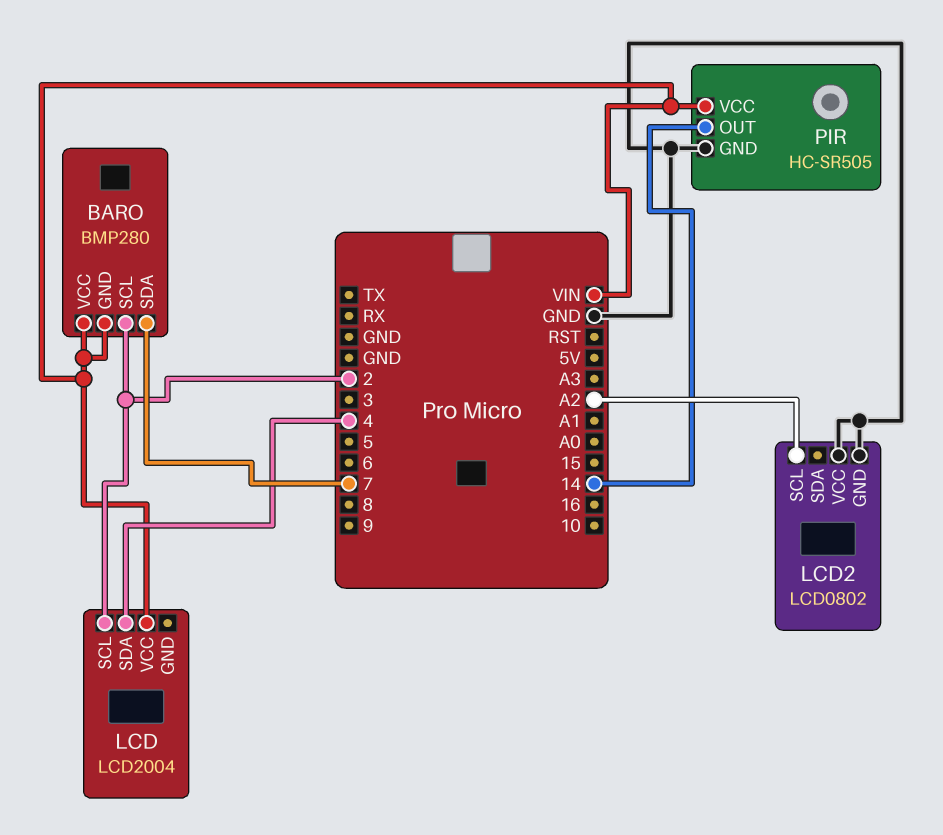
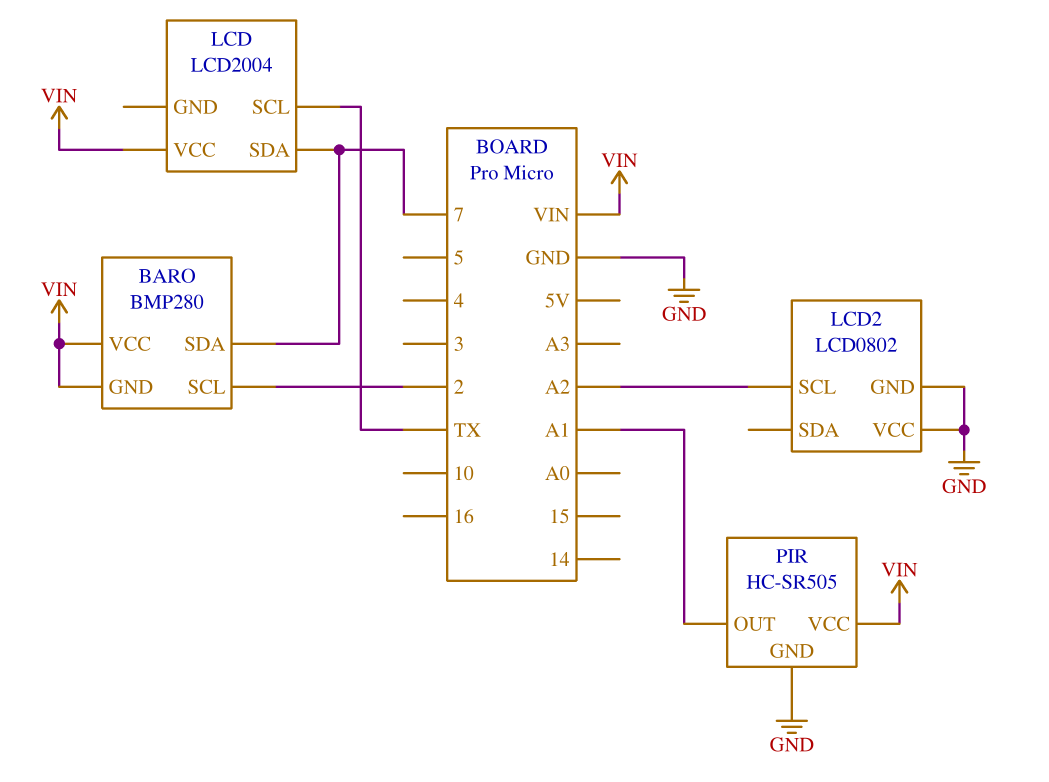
LCD pin SCL: 2 -> TX
LCD pin SDA: 4 -> 7
PIR pin OUT: 14 -> A1

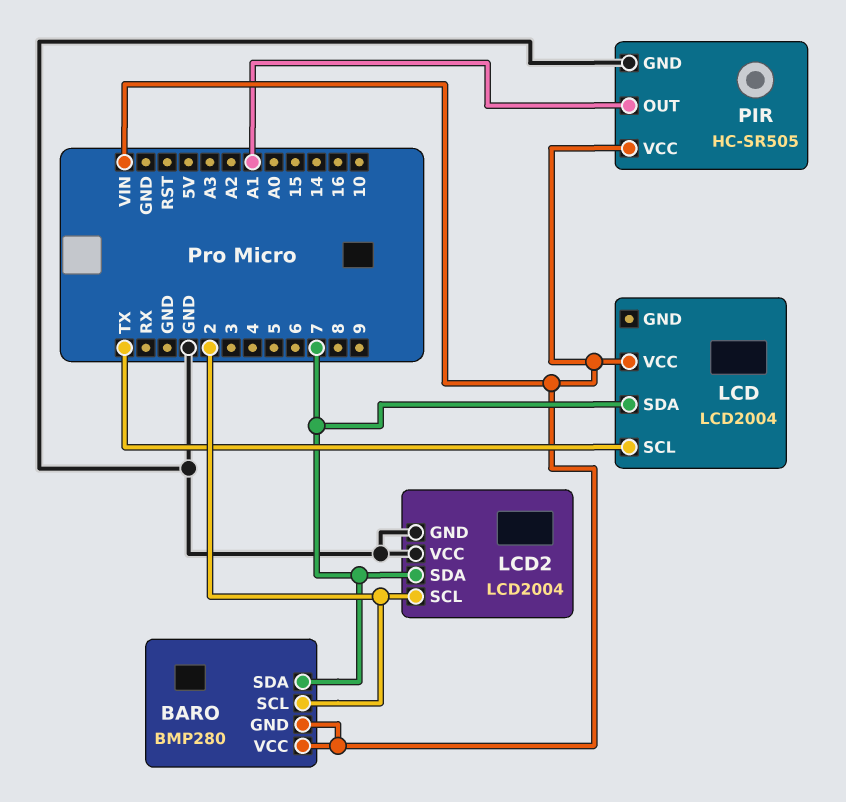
LCD2: LCD0802 -> LCD2004
LCD2 pin SCL: A2 -> 2
LCD2 pin SDA: none -> 7

